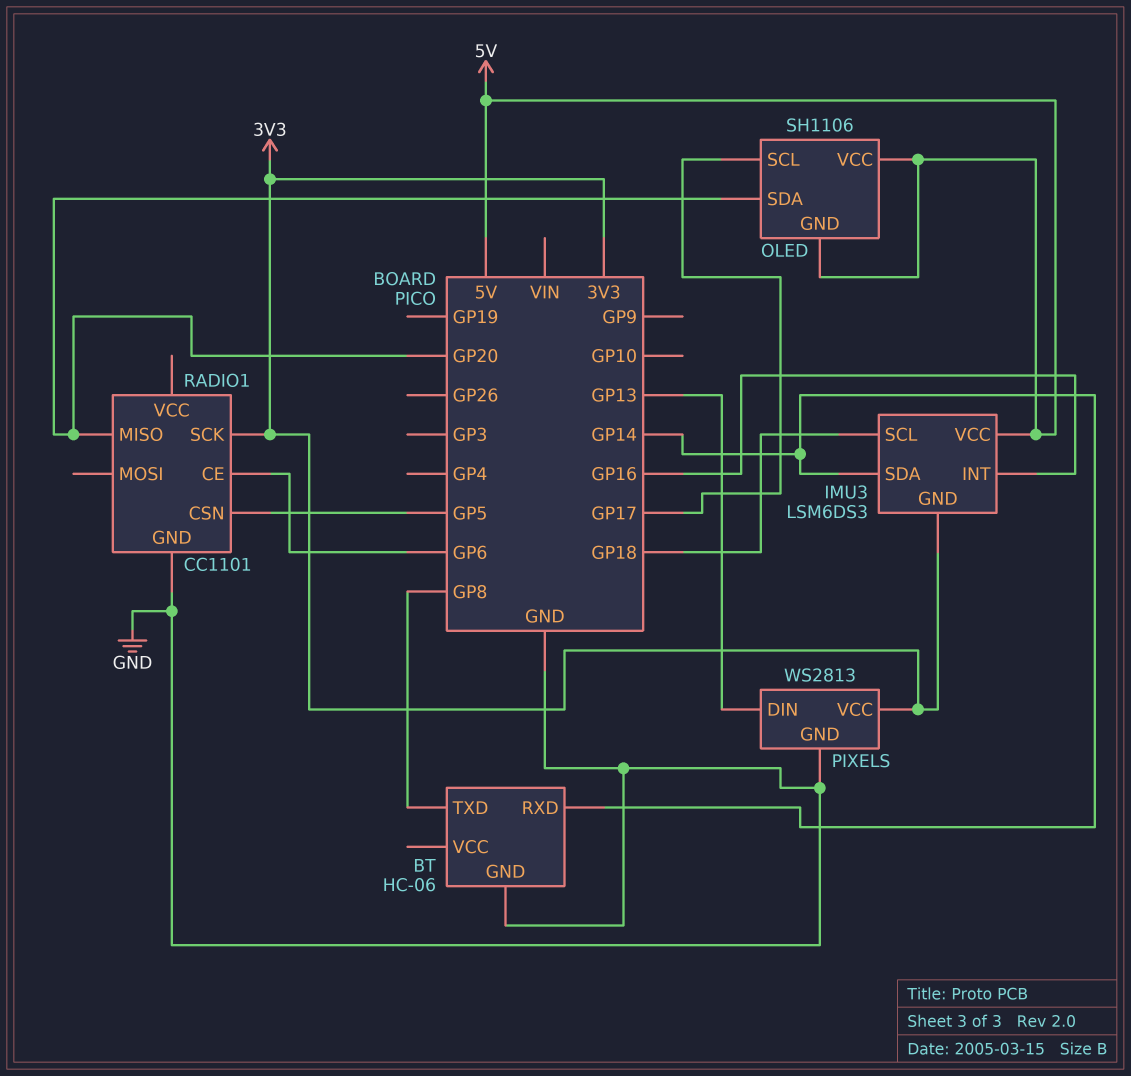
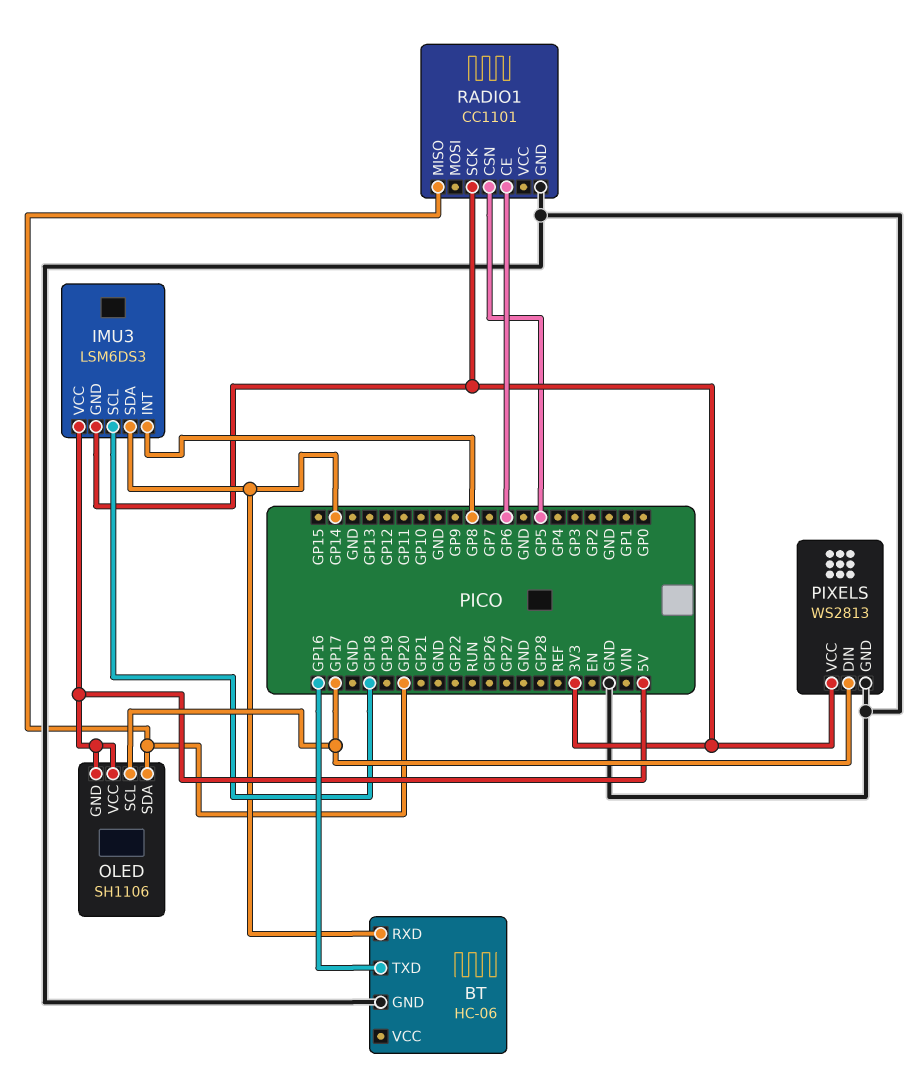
BT pin TXD: GP8 -> GP16
IMU3 pin INT: GP16 -> GP8
PIXELS pin DIN: GP13 -> GP17

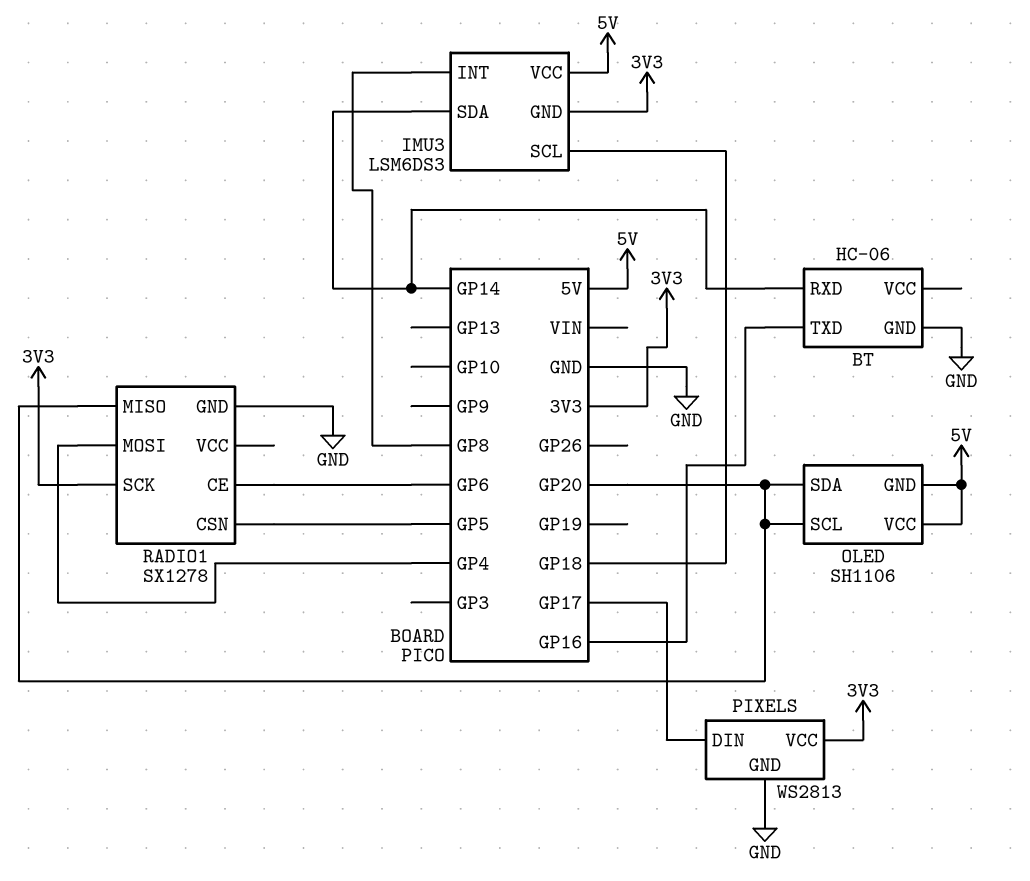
OLED pin SCL: GP17 -> GP20
RADIO1: CC1101 -> SX1278
RADIO1 pin MOSI: none -> GP4

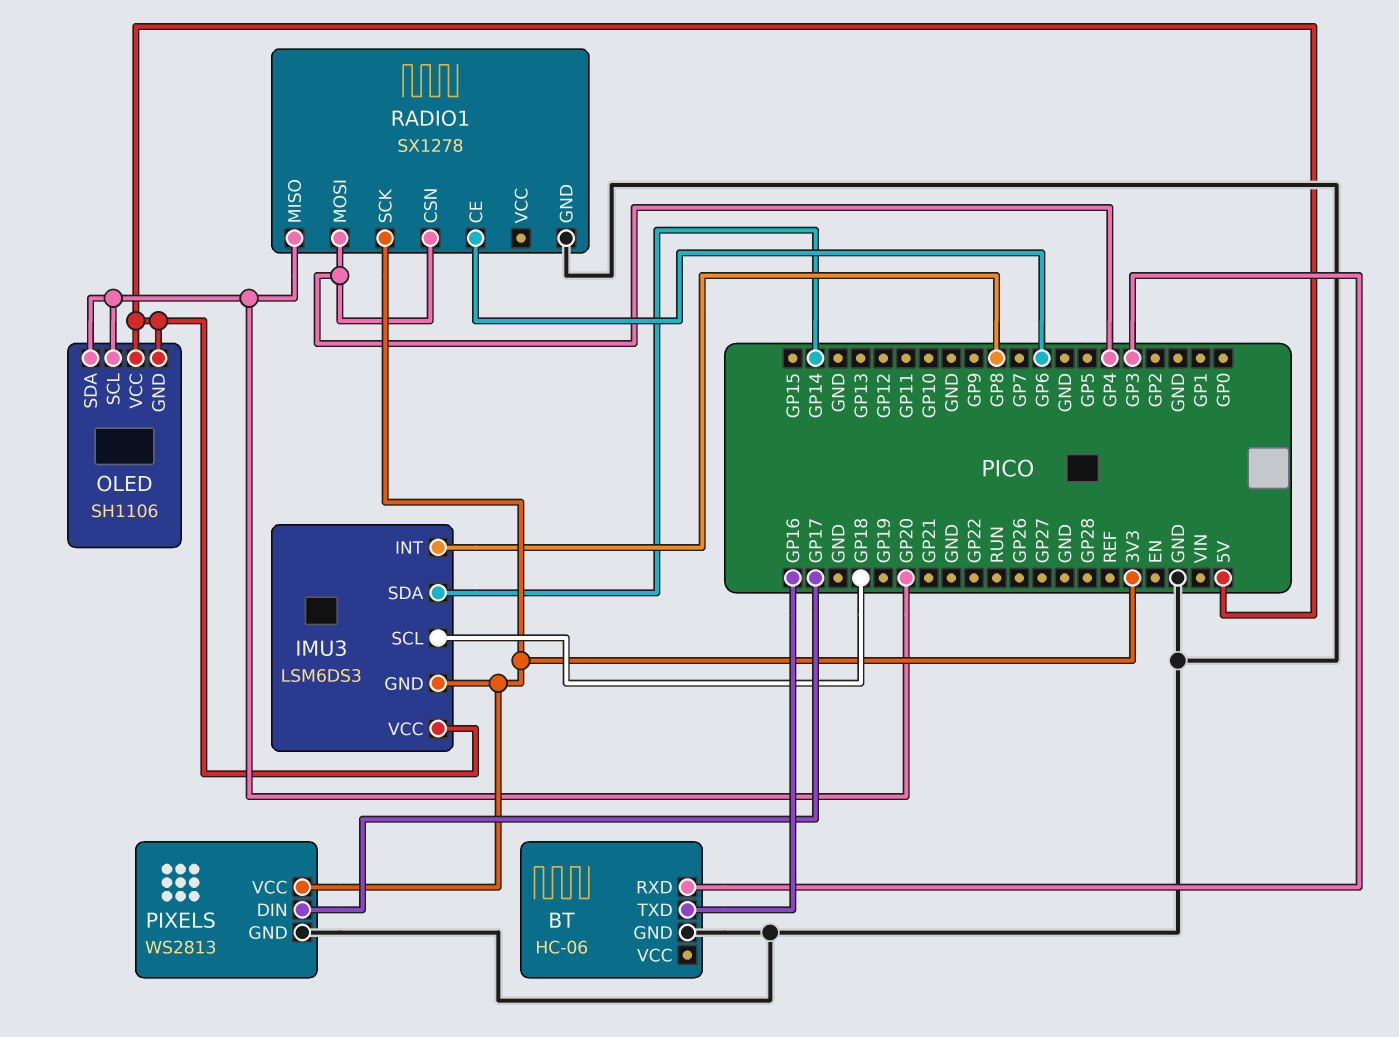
BT pin RXD: GP14 -> GP3
RADIO1 pin CSN: GP5 -> GP4

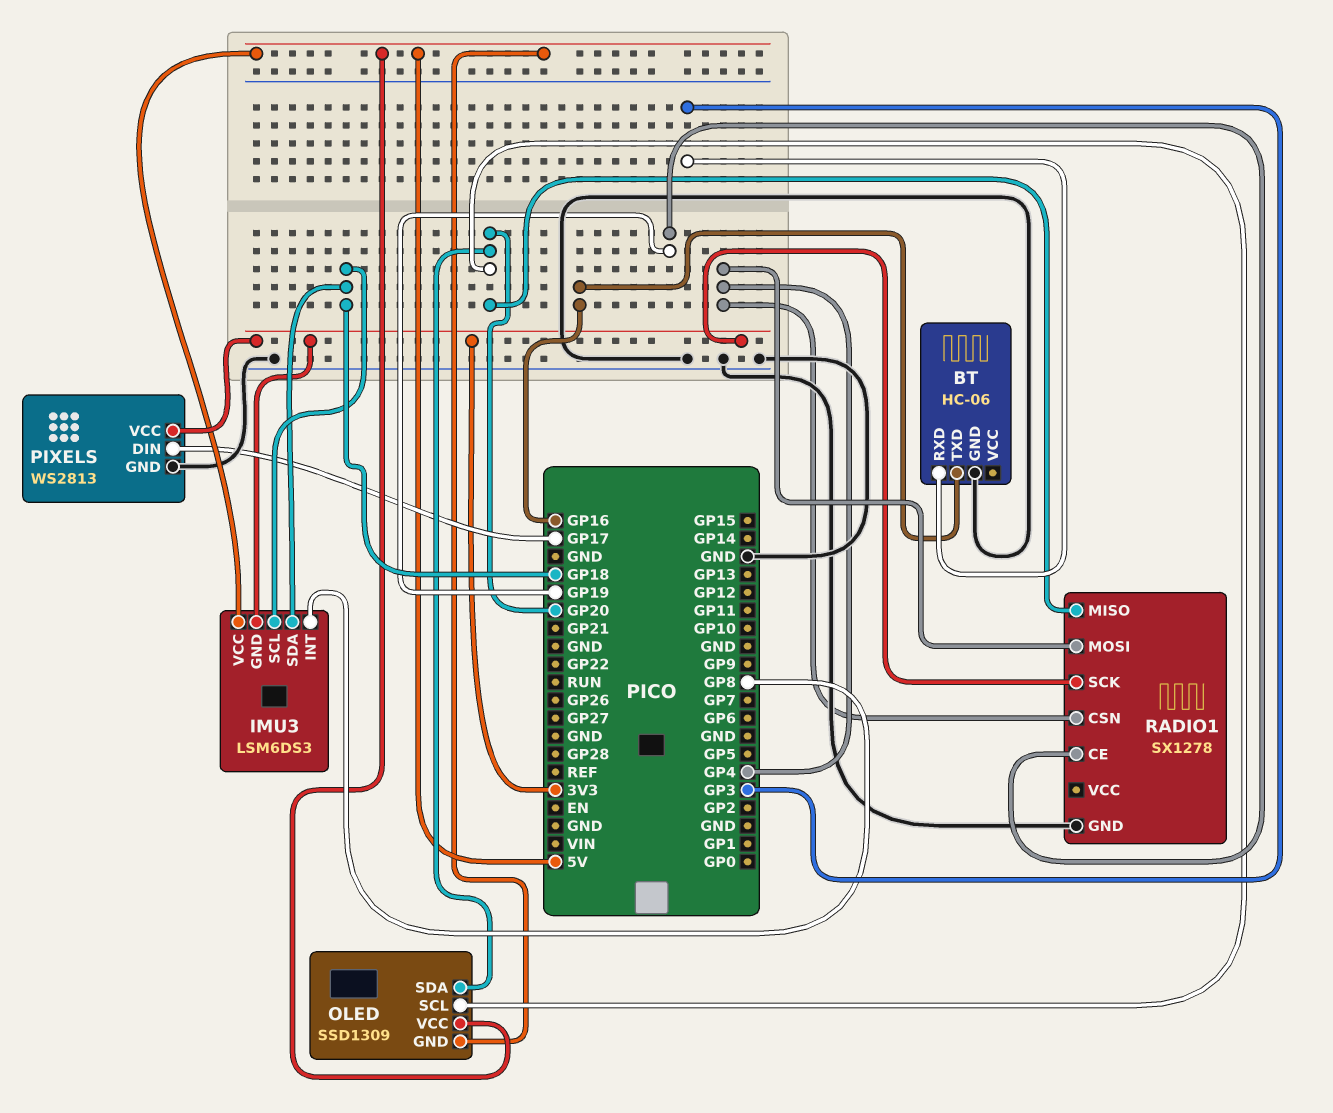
IMU3 pin SDA: GP14 -> GP18
OLED: SH1106 -> SSD1309
RADIO1 pin CE: GP6 -> GP19

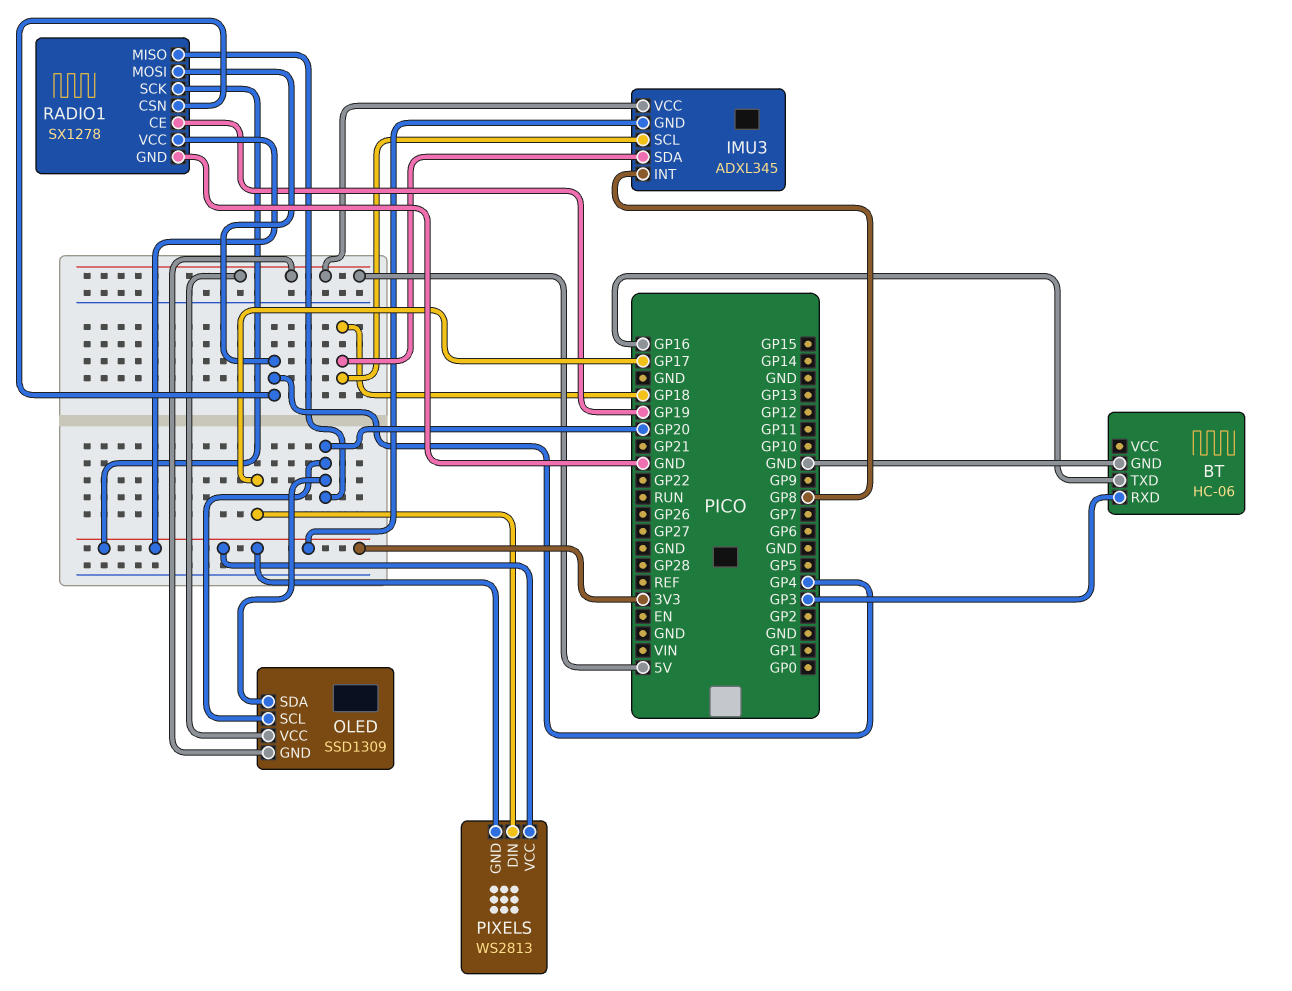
IMU3: LSM6DS3 -> ADXL345
PIXELS pin GND: GND -> 3V3
RADIO1 pin VCC: none -> 3V3

